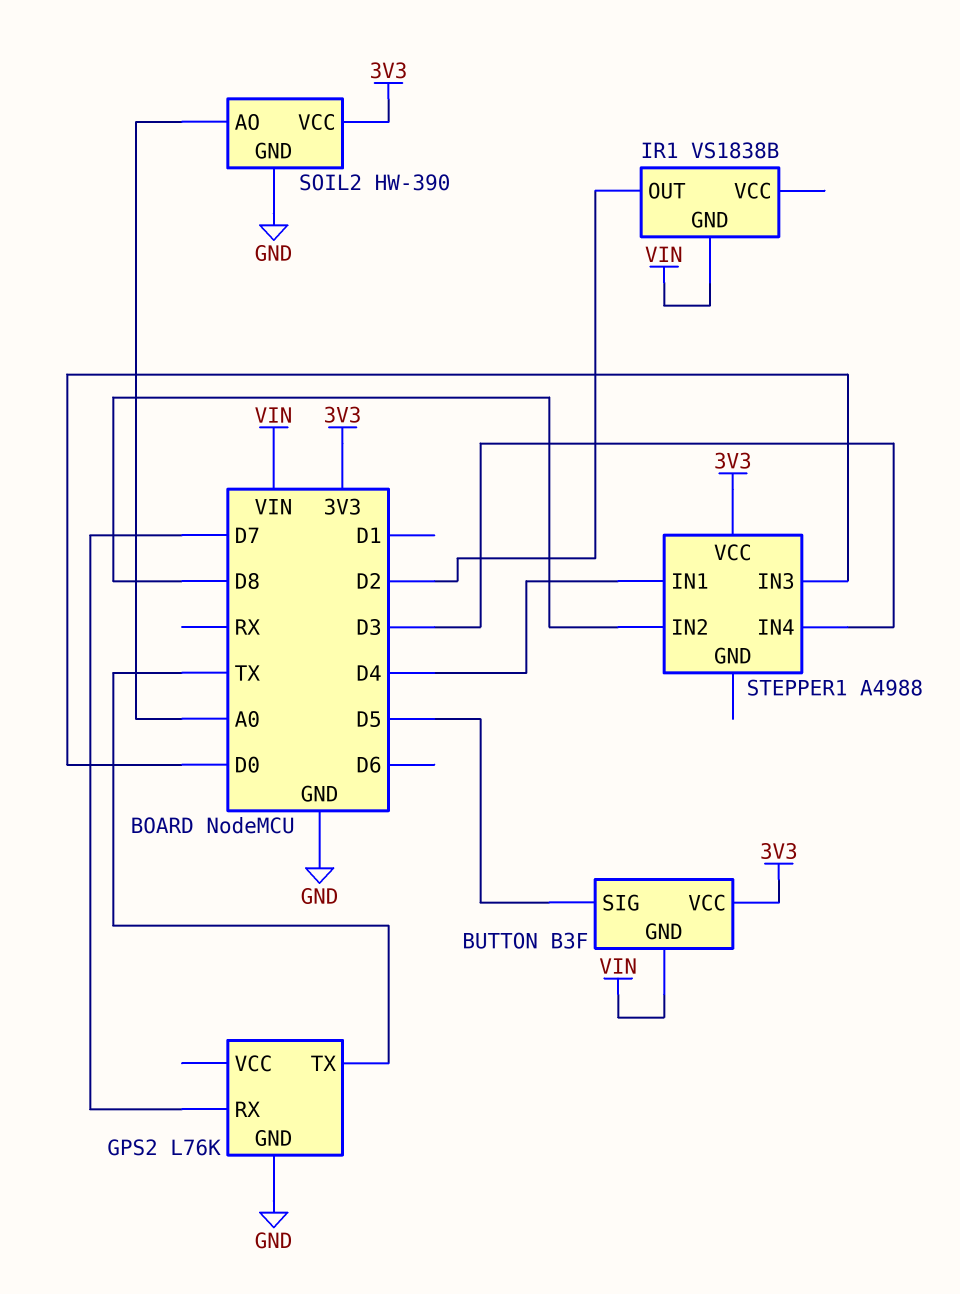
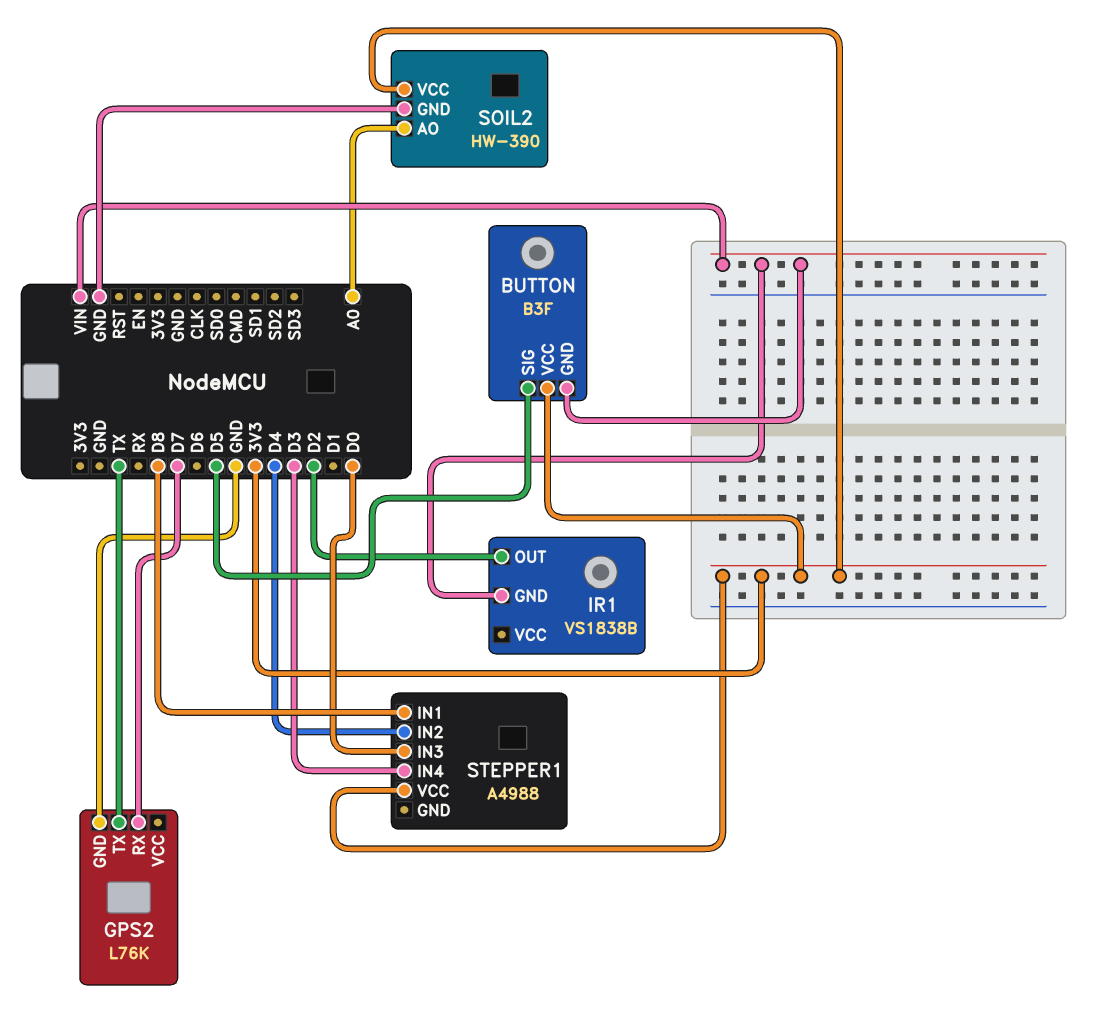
STEPPER1 pin IN1: D4 -> D8
STEPPER1 pin IN2: D8 -> D4

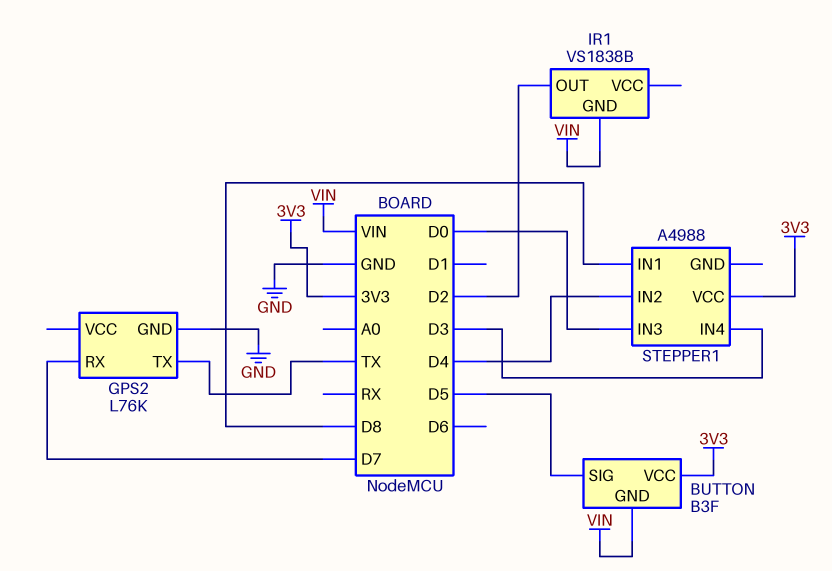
SOIL2: HW-390 -> none
SOIL2 pin AO: A0 -> none
SOIL2 pin GND: GND -> none
SOIL2 pin VCC: 3V3 -> none

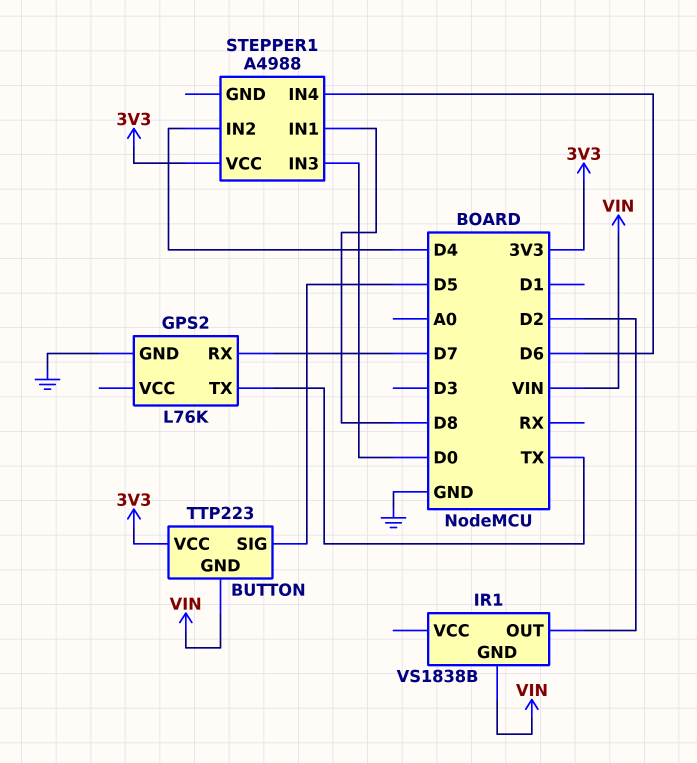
BUTTON: B3F -> TTP223
STEPPER1 pin IN4: D3 -> D6

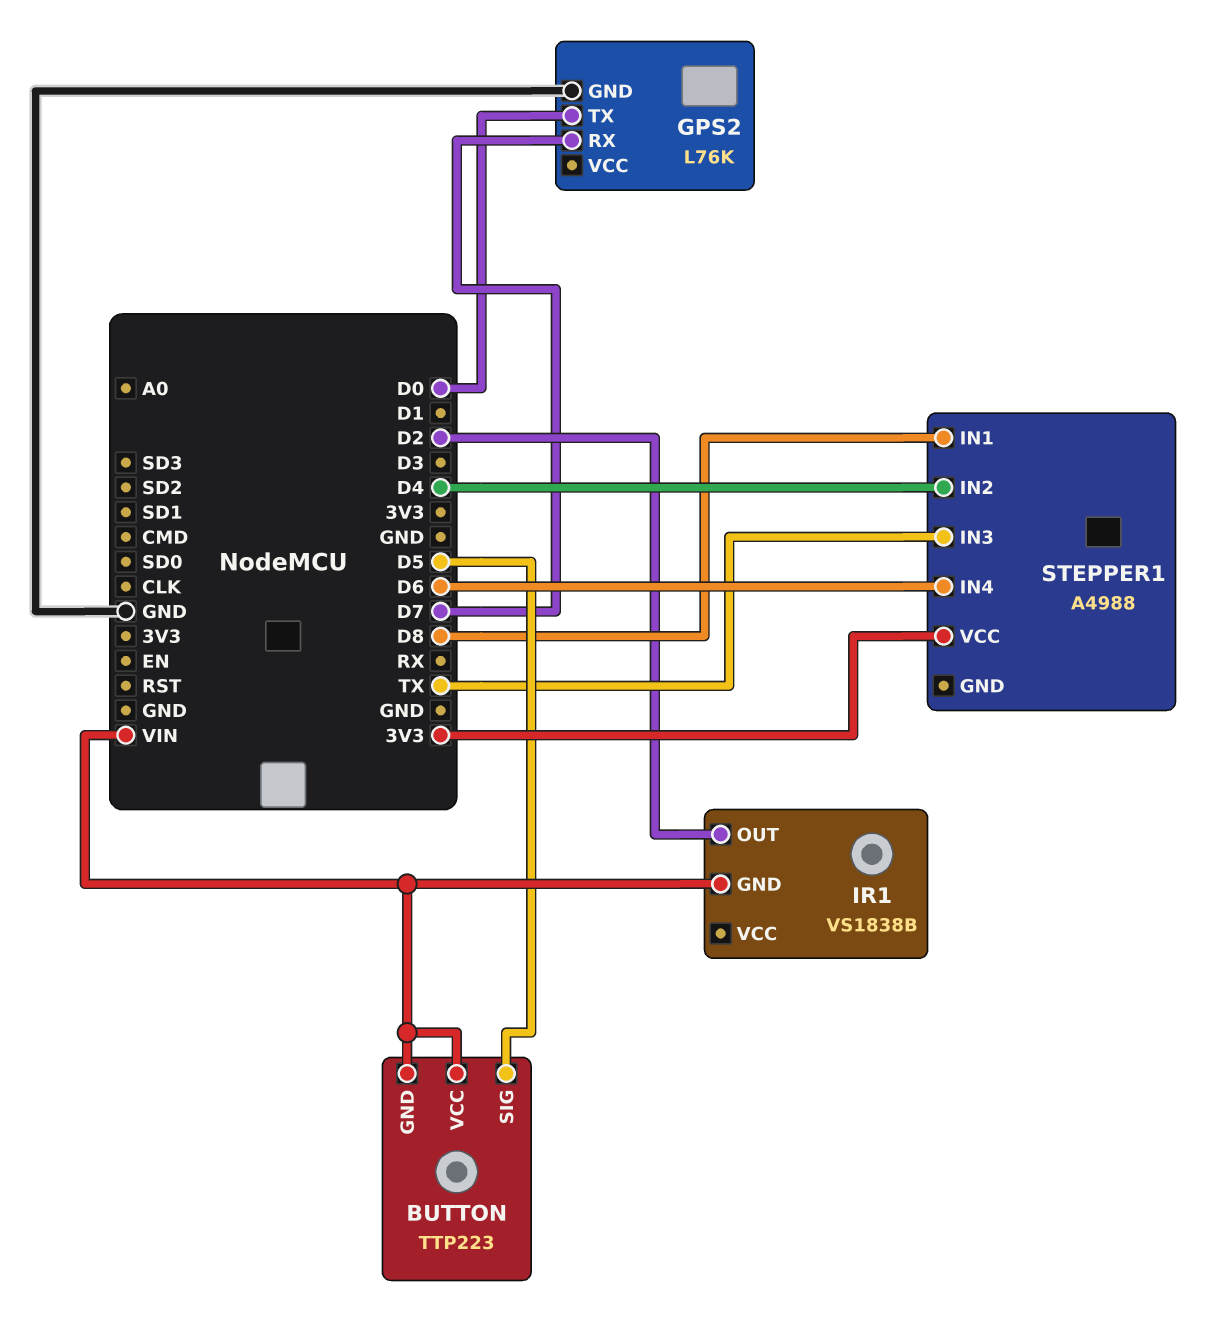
BUTTON pin VCC: 3V3 -> VIN
GPS2 pin TX: TX -> D0
STEPPER1 pin IN3: D0 -> TX

